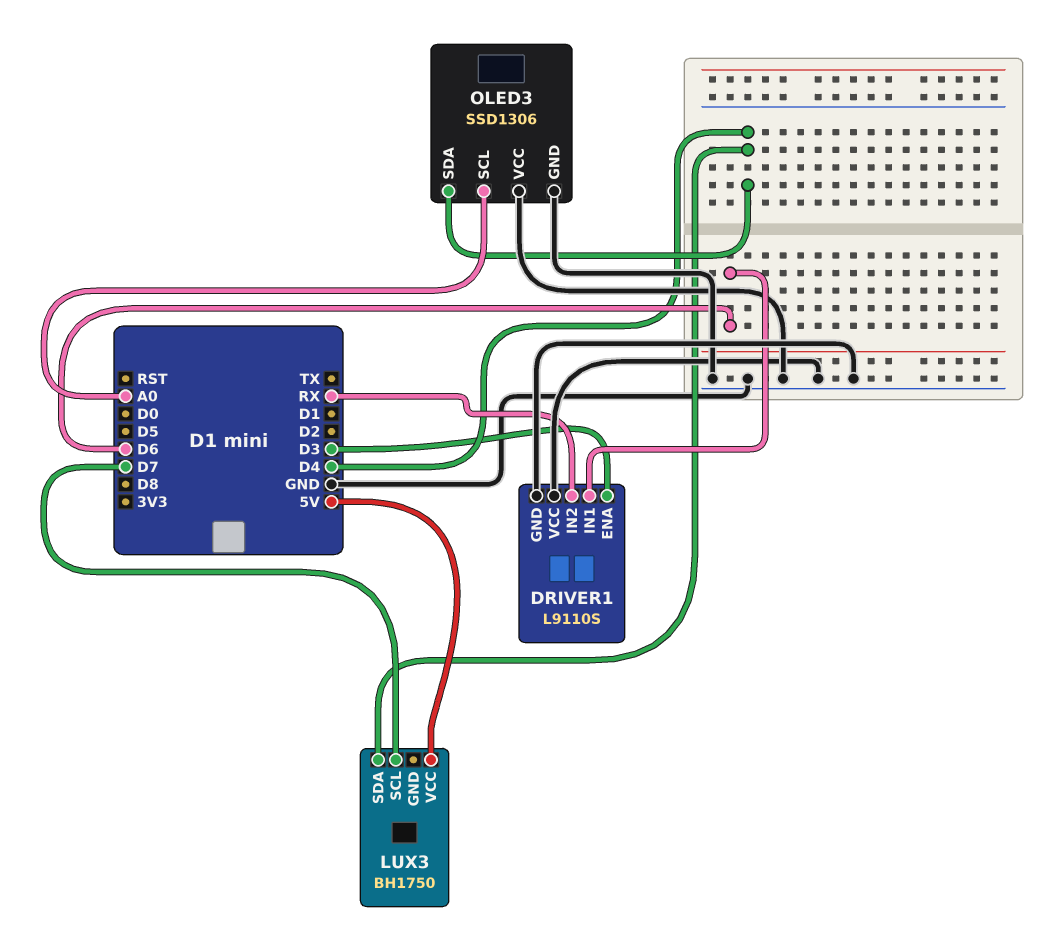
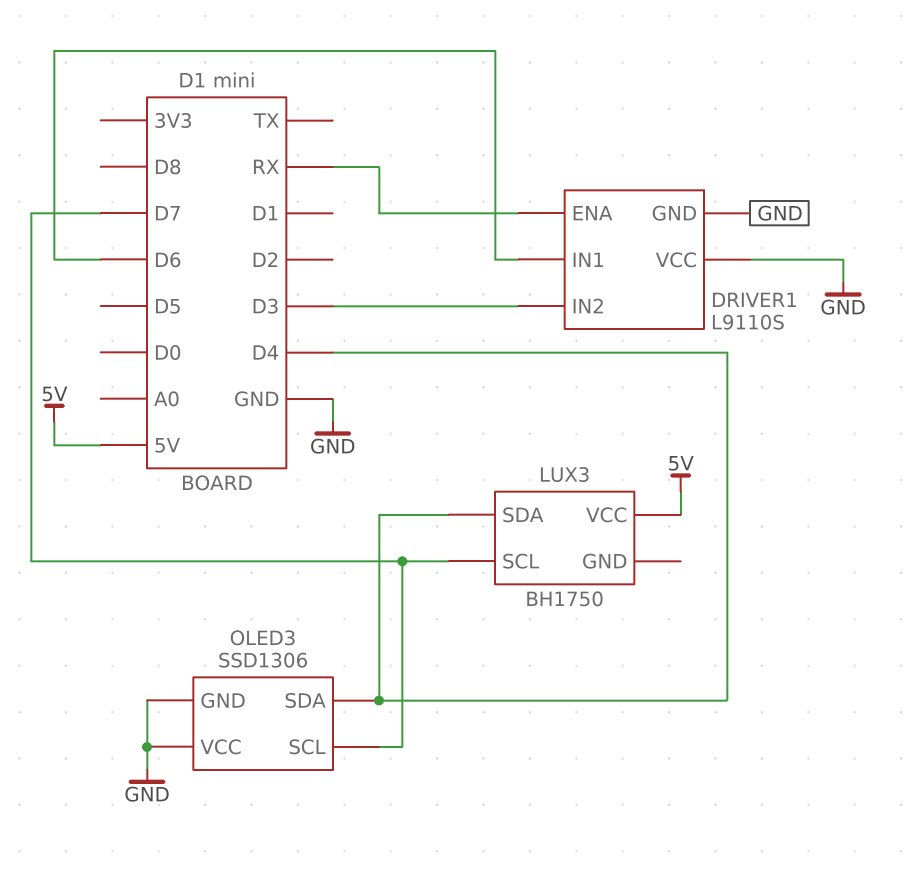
DRIVER1 pin ENA: D3 -> RX
DRIVER1 pin IN2: RX -> D3
OLED3 pin SCL: A0 -> D7

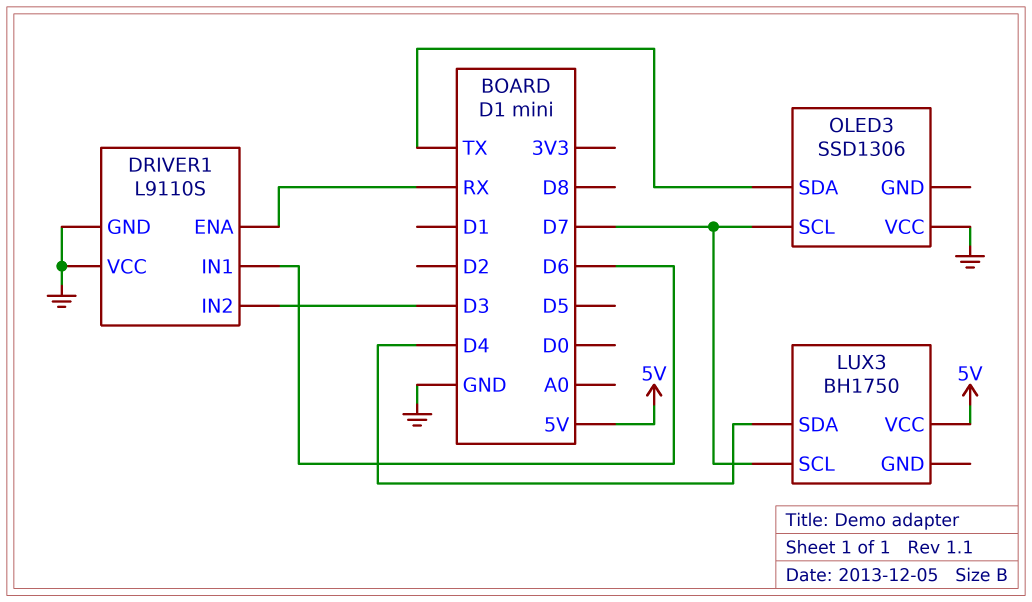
OLED3 pin GND: GND -> none
OLED3 pin SDA: D4 -> TX

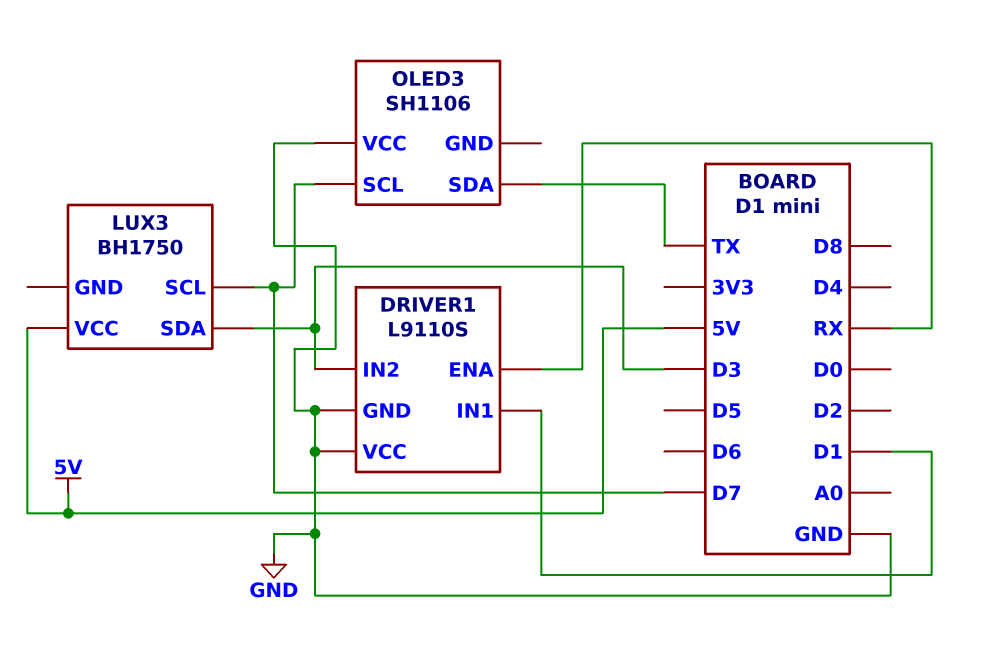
DRIVER1 pin IN1: D6 -> D1
LUX3 pin SDA: D4 -> D3
OLED3: SSD1306 -> SH1106

